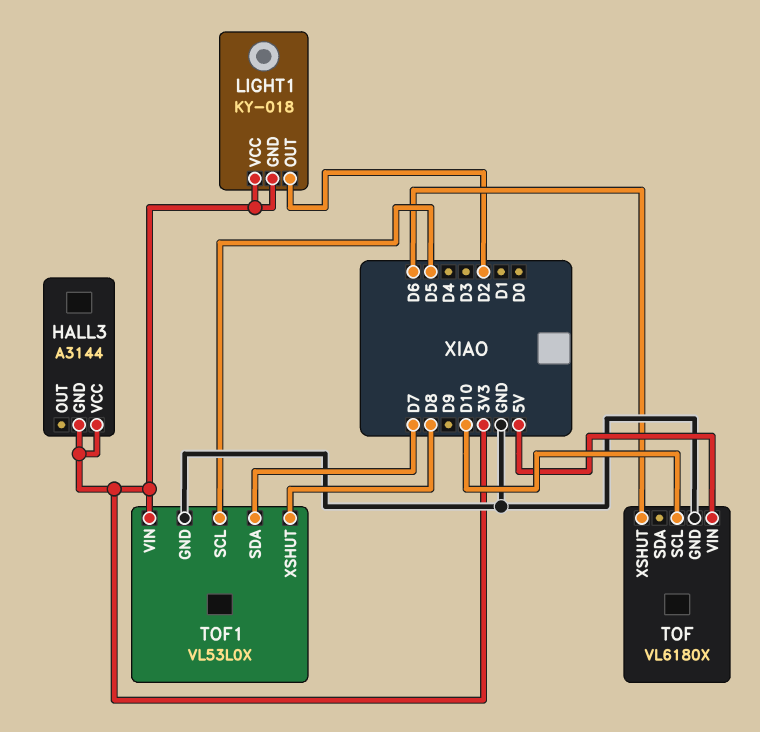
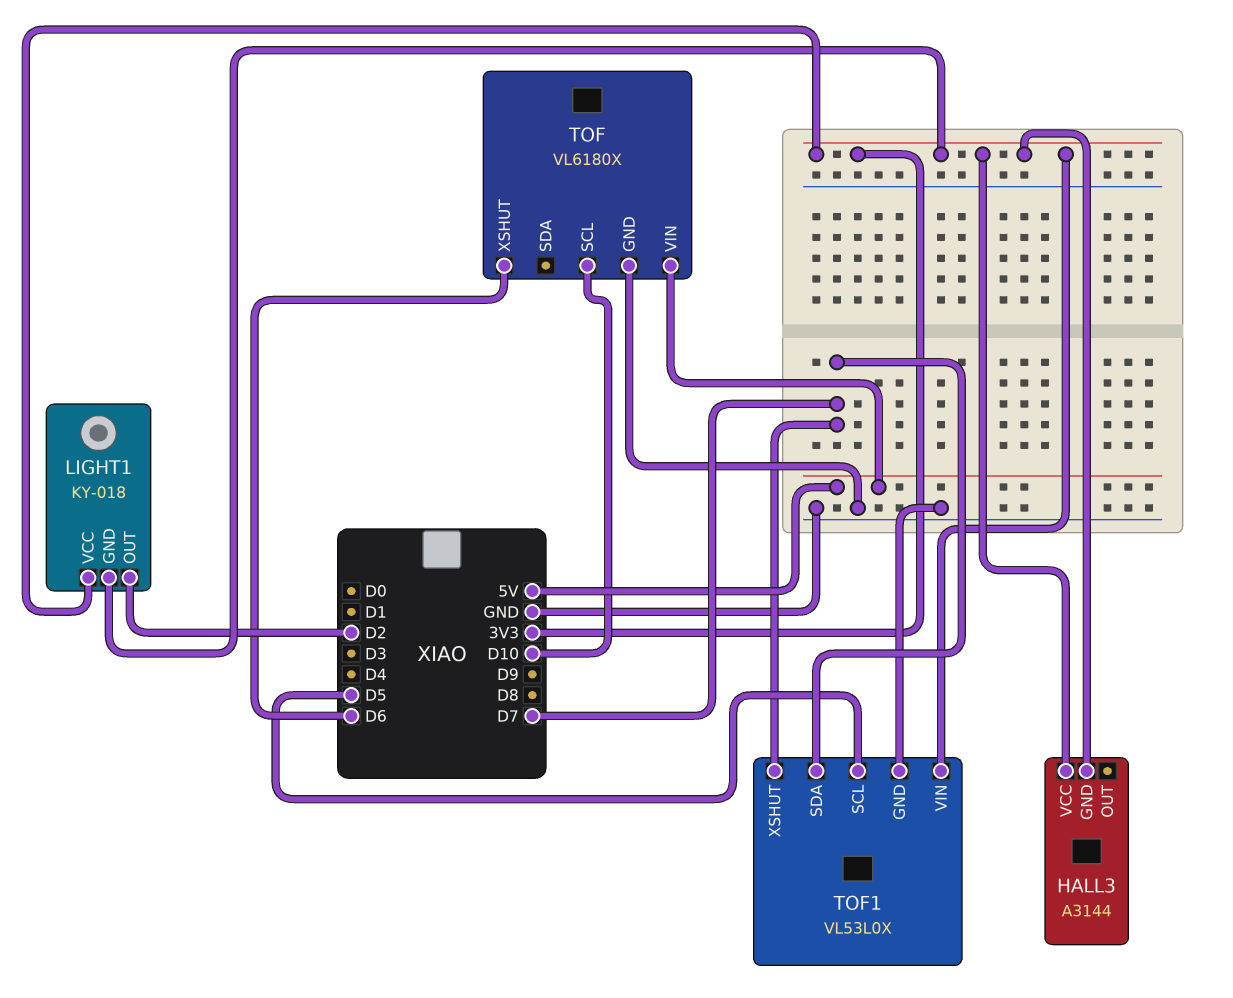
TOF1 pin XSHUT: D8 -> D7

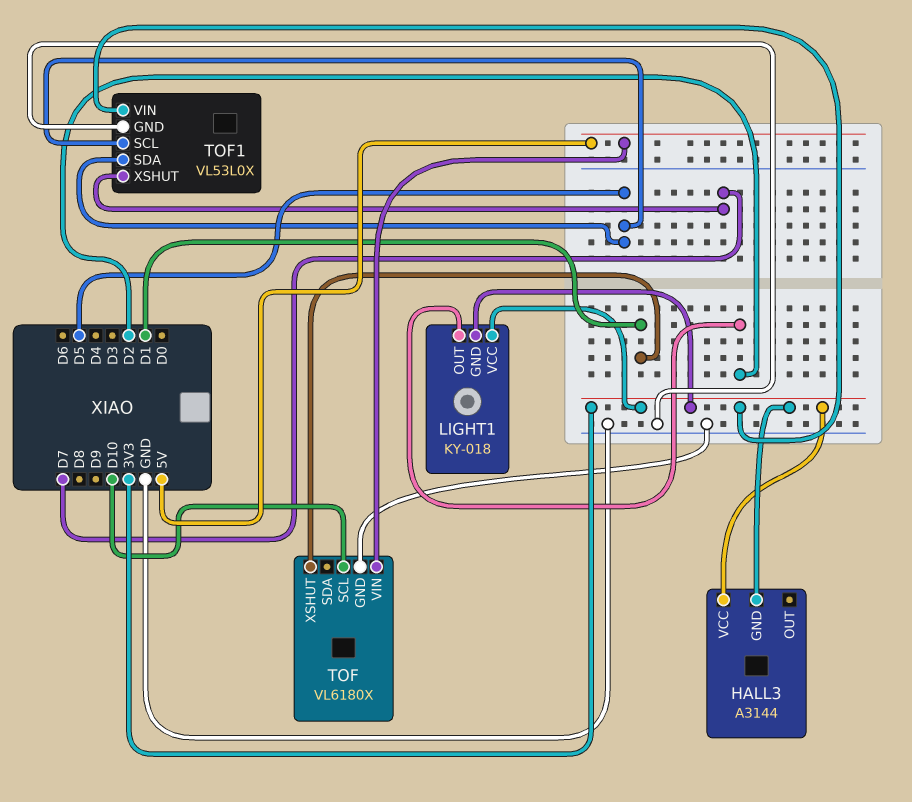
TOF pin XSHUT: D6 -> D1
TOF1 pin SDA: D7 -> D5

